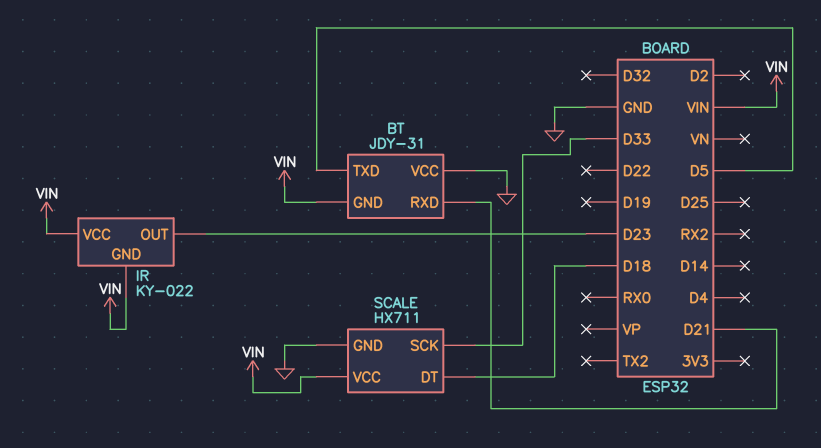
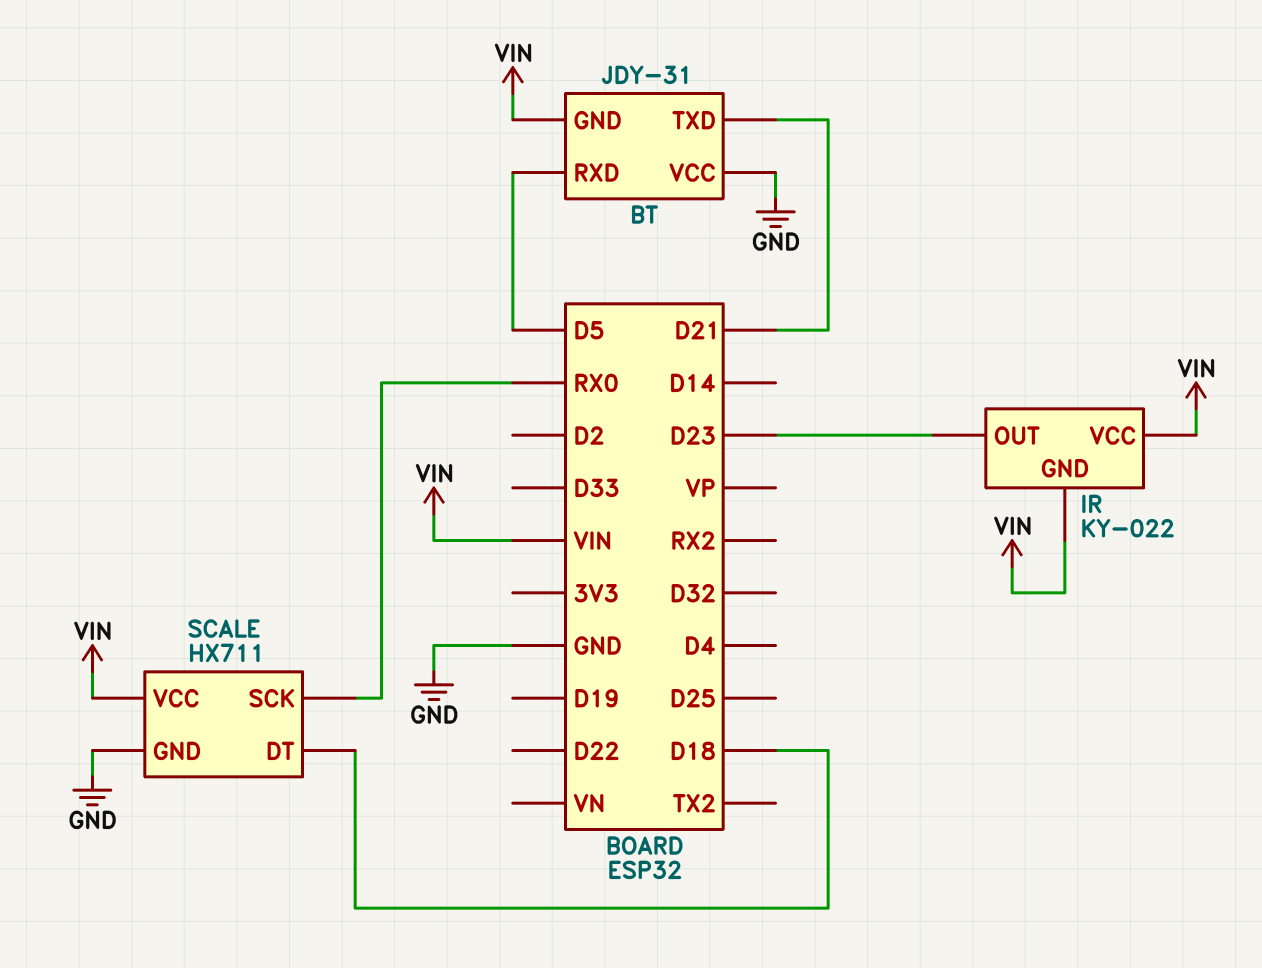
BT pin RXD: D21 -> D5
BT pin TXD: D5 -> D21
SCALE pin SCK: D33 -> RX0

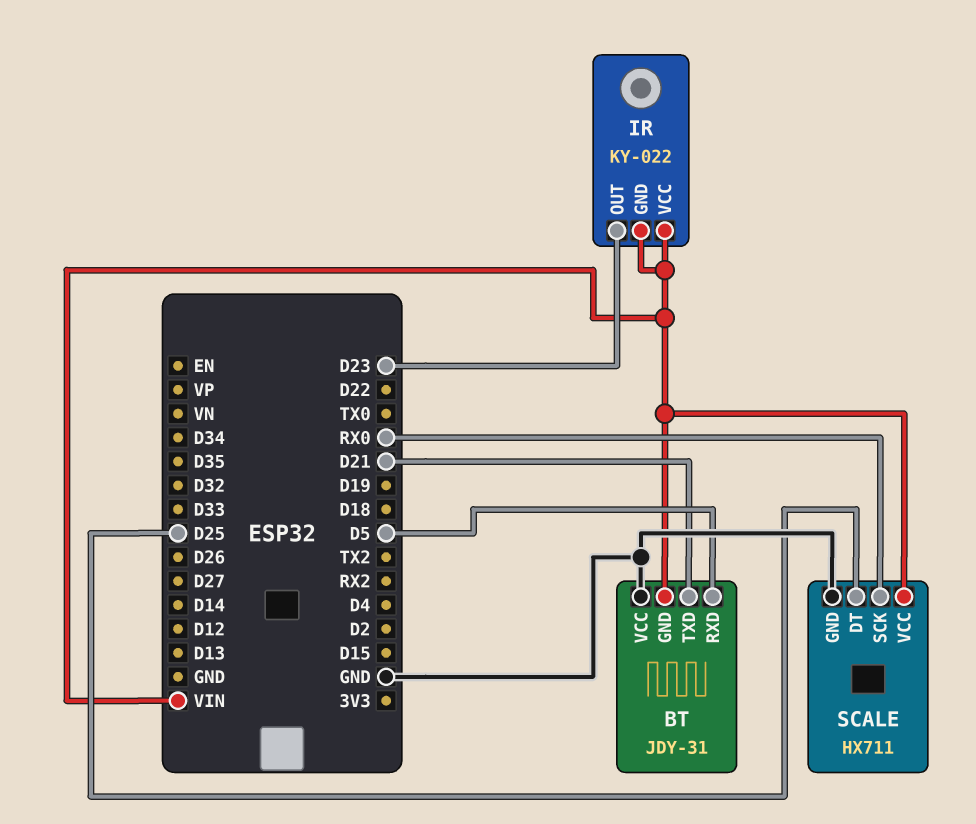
SCALE pin DT: D18 -> D25

